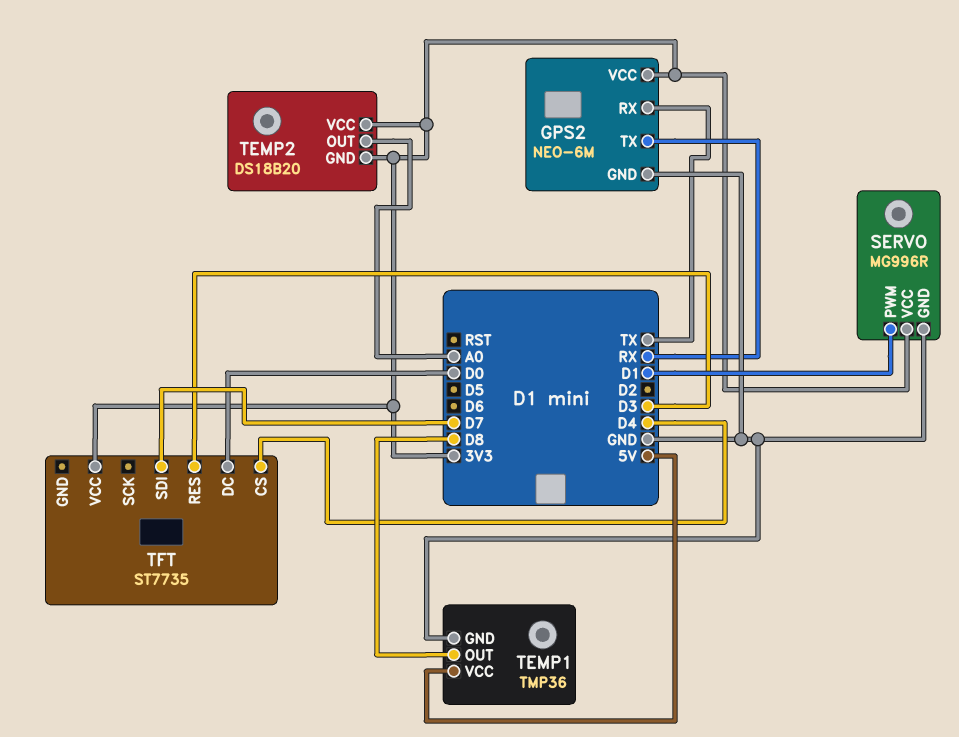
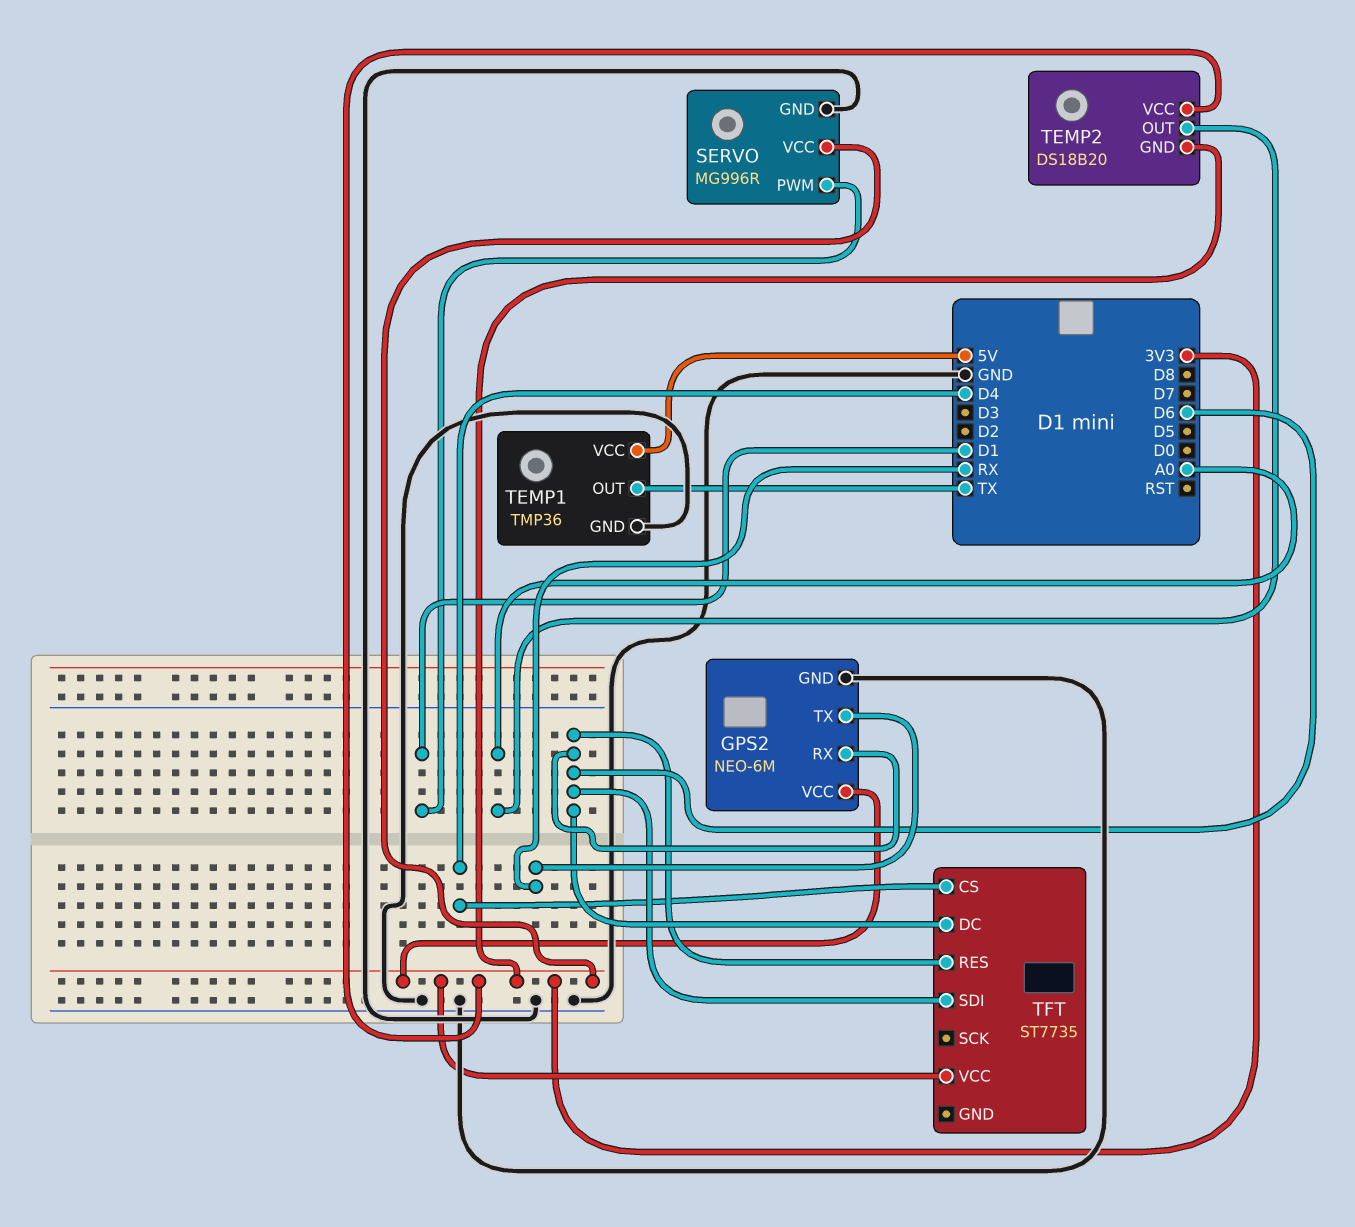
GPS2 pin RX: TX -> D6
TEMP1 pin OUT: D8 -> TX
TFT pin DC: D0 -> D6
TFT pin RES: D3 -> D6
TFT pin SDI: D7 -> D6

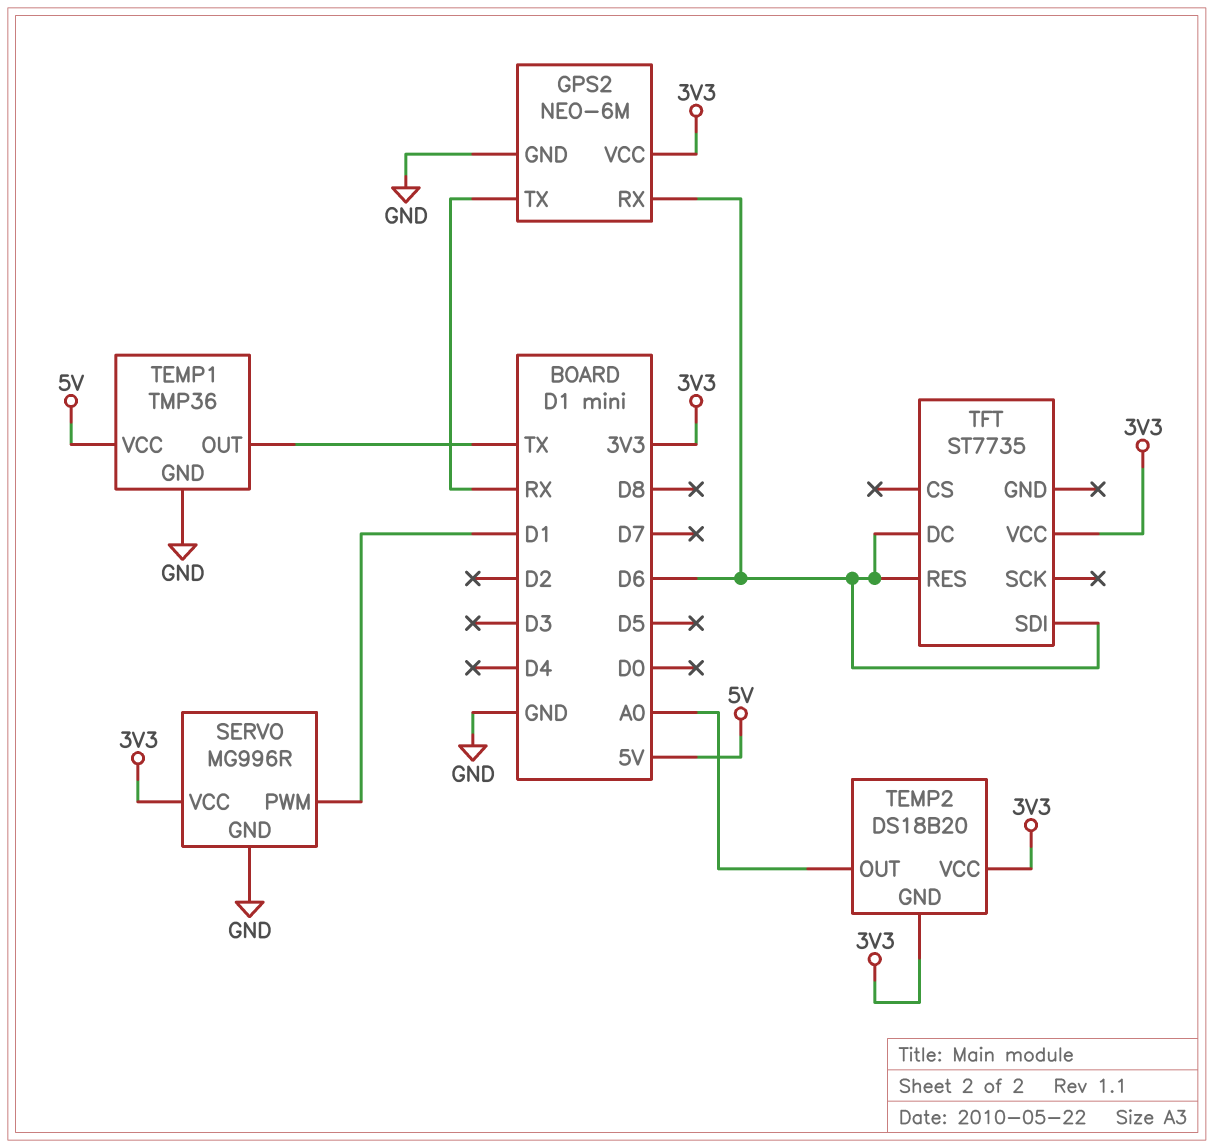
TFT pin CS: D4 -> none

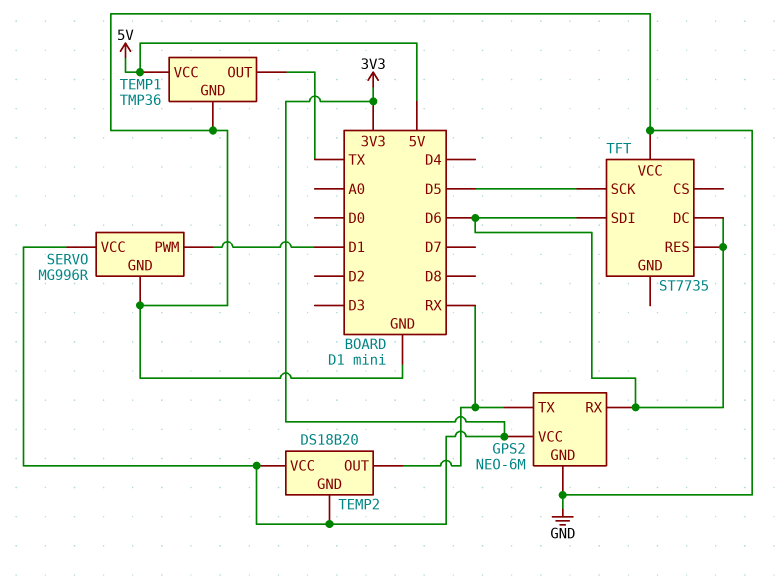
TEMP2 pin OUT: A0 -> RX
TFT pin SCK: none -> D5
TFT pin VCC: 3V3 -> GND

